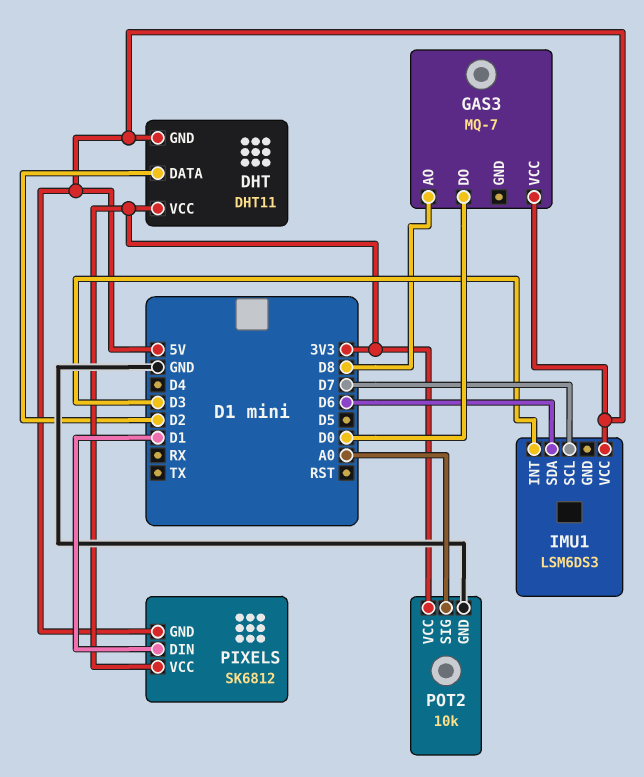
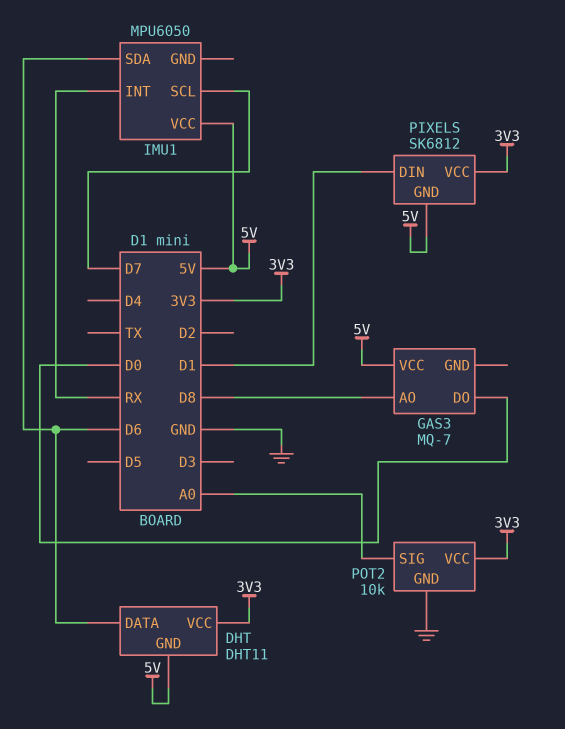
DHT pin DATA: D2 -> D6
IMU1: LSM6DS3 -> MPU6050
IMU1 pin INT: D3 -> RX

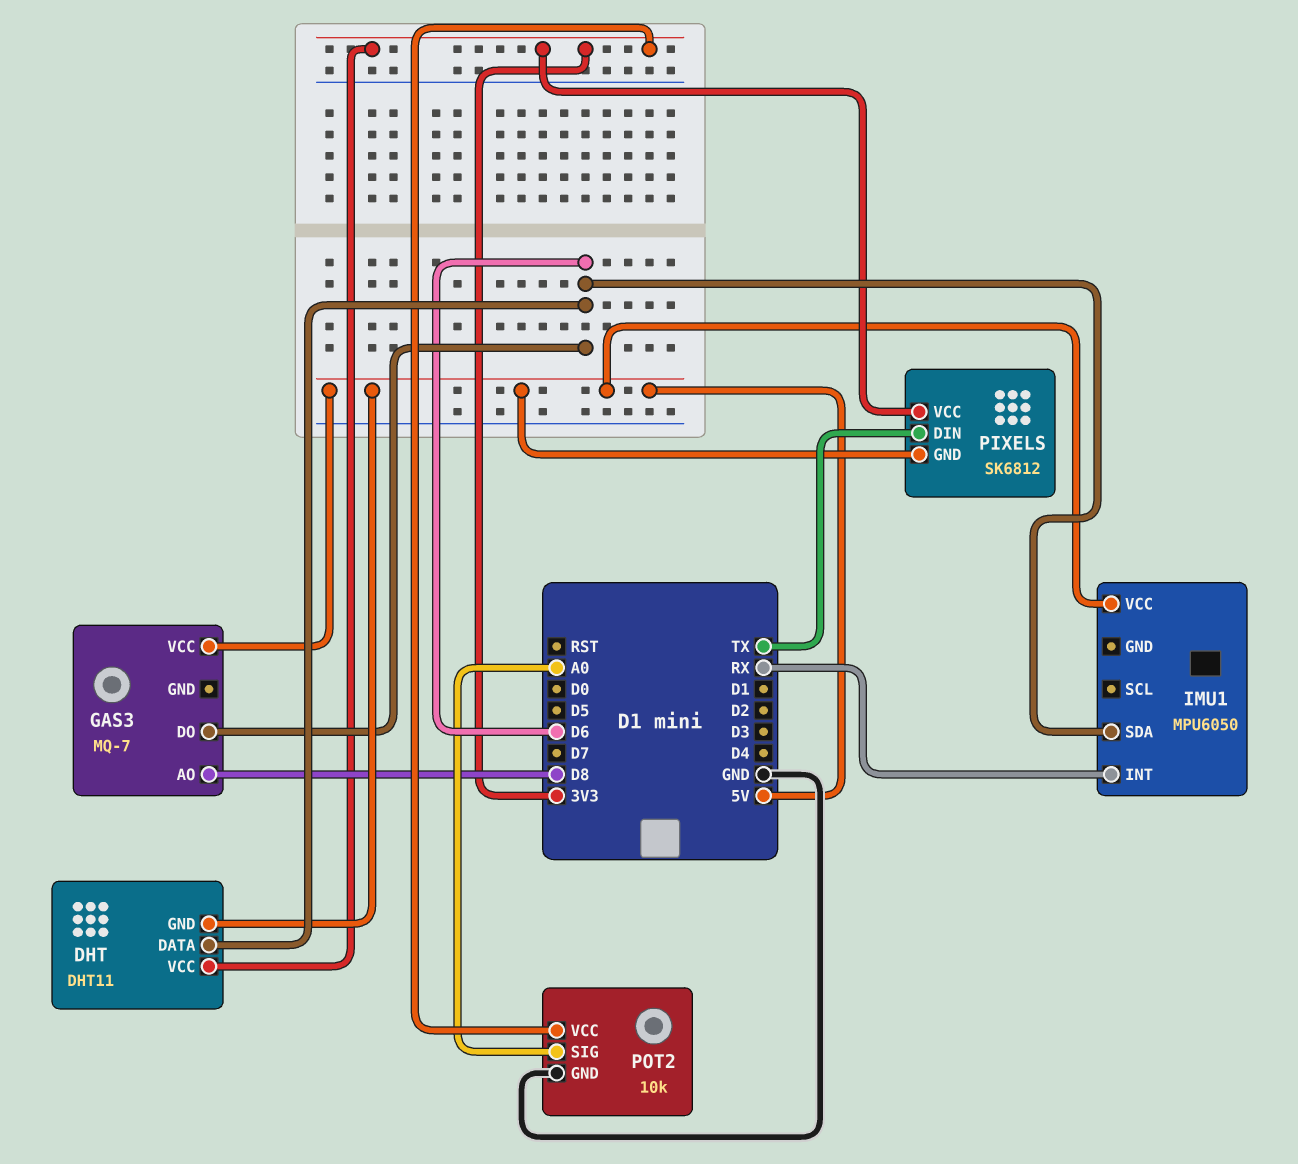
GAS3 pin DO: D0 -> D6
IMU1 pin SCL: D7 -> none
PIXELS pin DIN: D1 -> TX

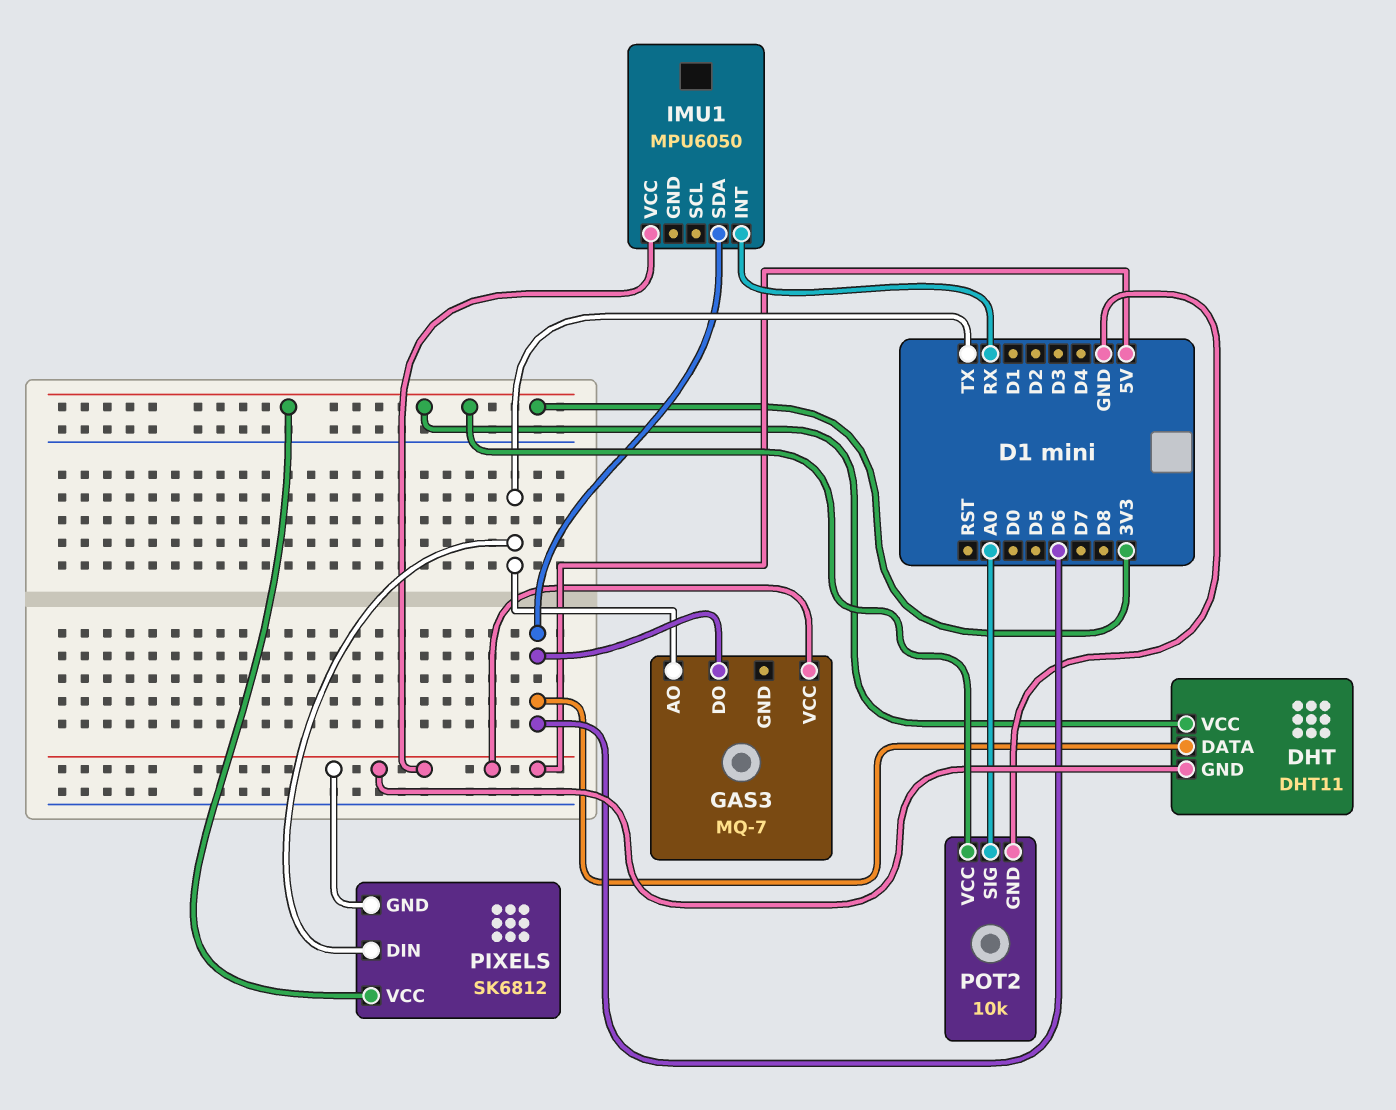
GAS3 pin AO: D8 -> TX

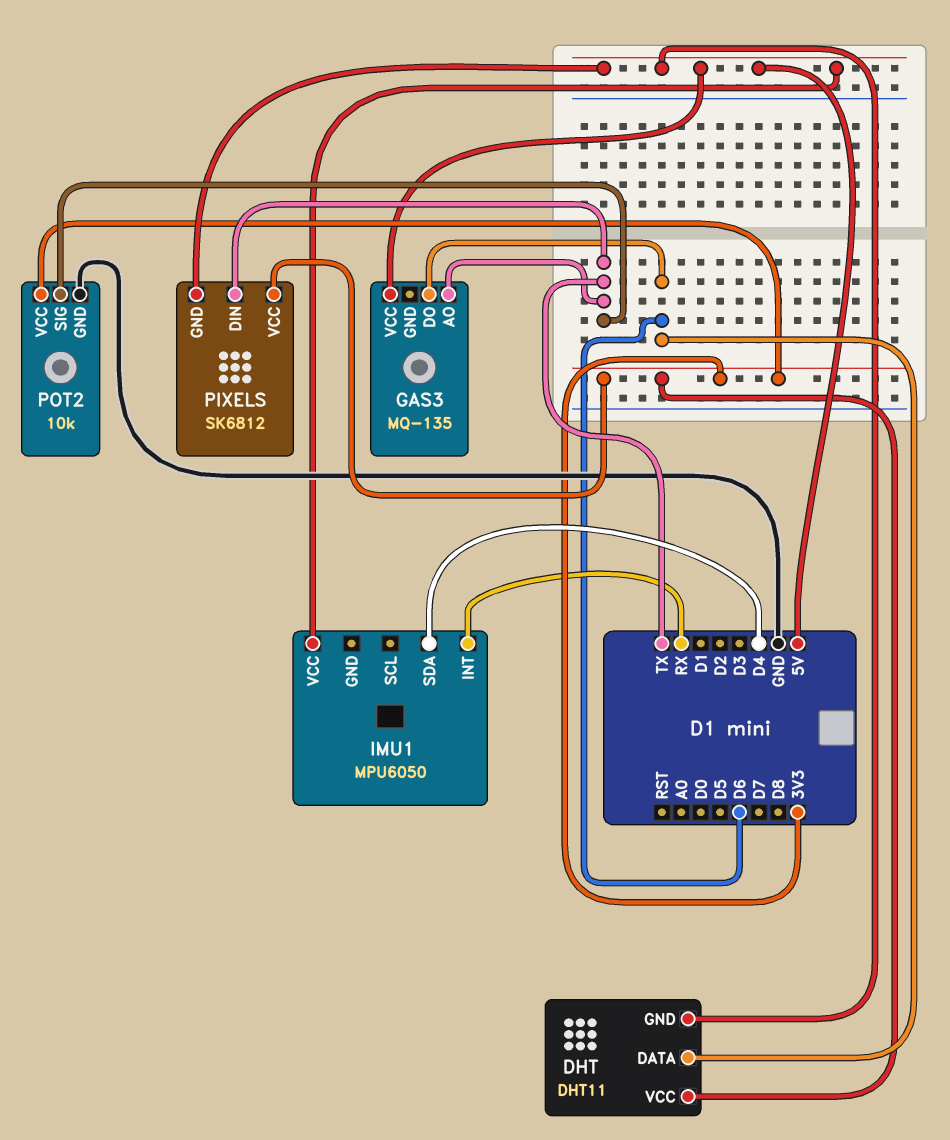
GAS3: MQ-7 -> MQ-135
IMU1 pin SDA: D6 -> D4
POT2 pin SIG: A0 -> TX

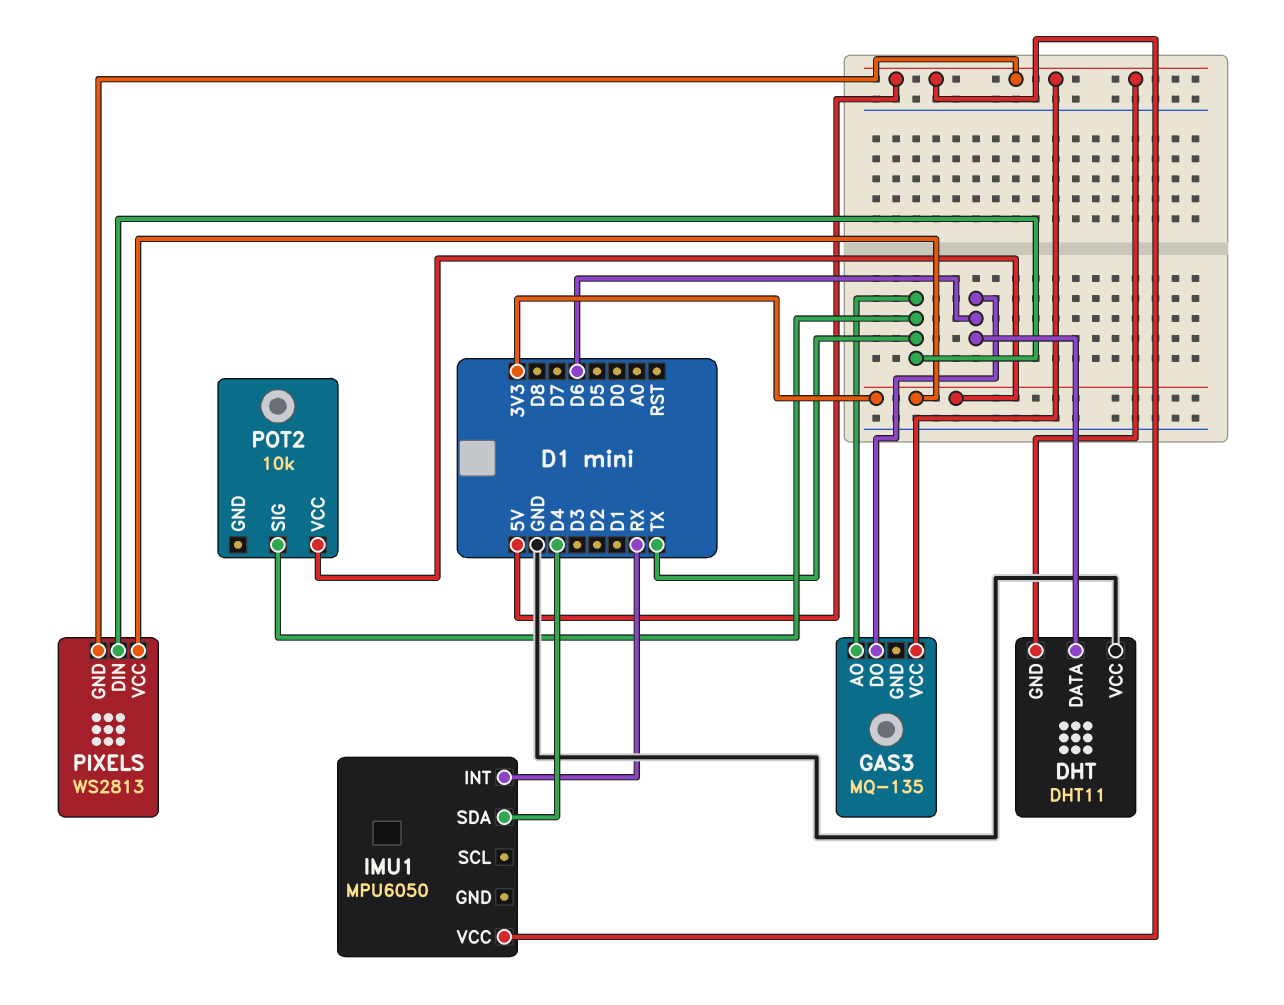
DHT pin VCC: 3V3 -> GND
PIXELS: SK6812 -> WS2813
POT2 pin GND: GND -> none

